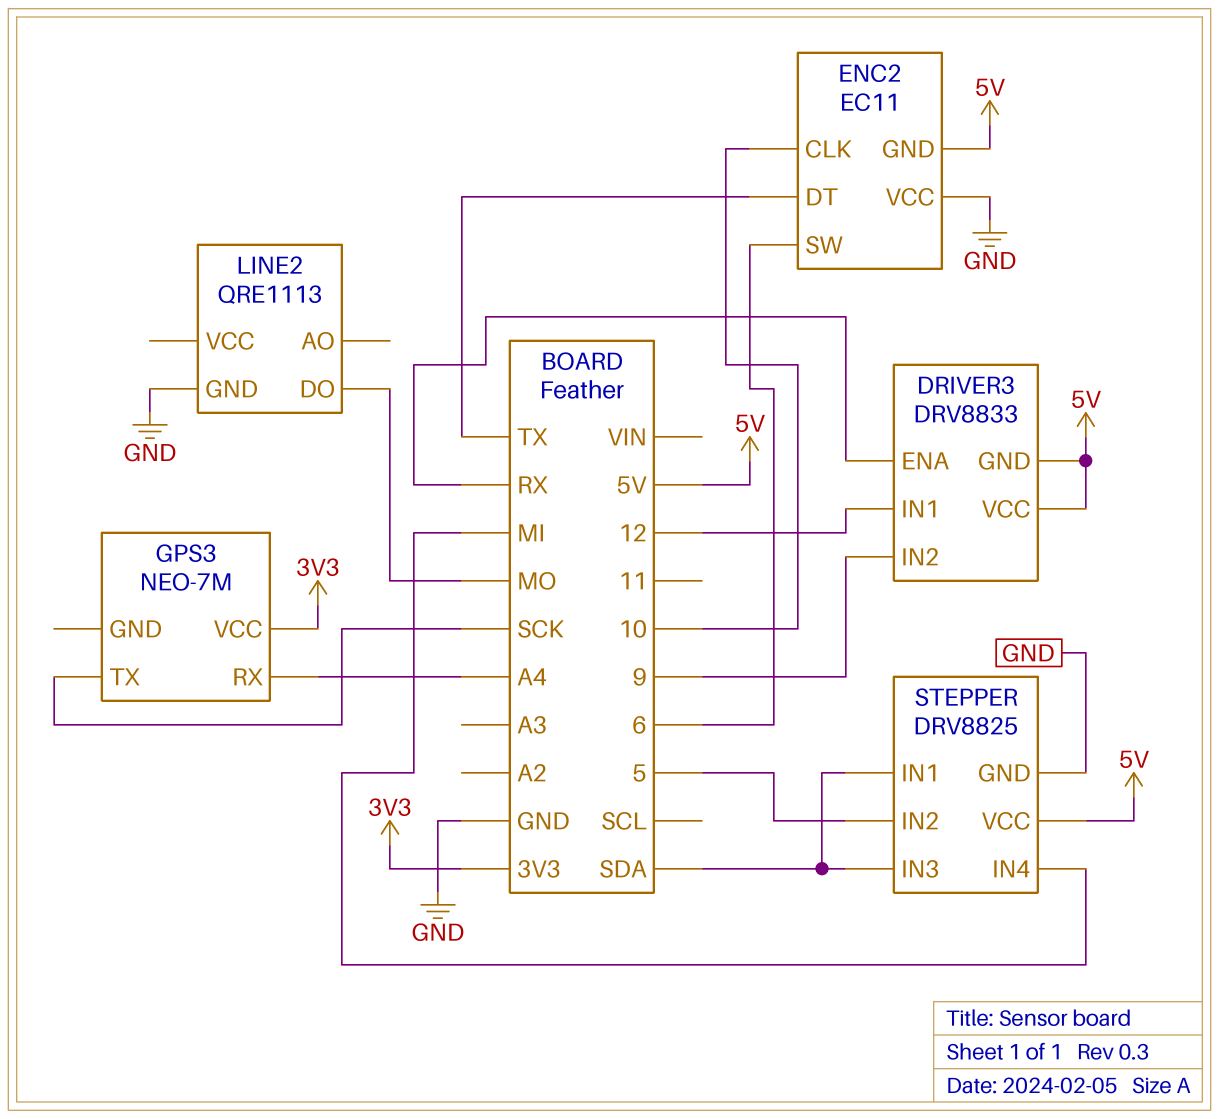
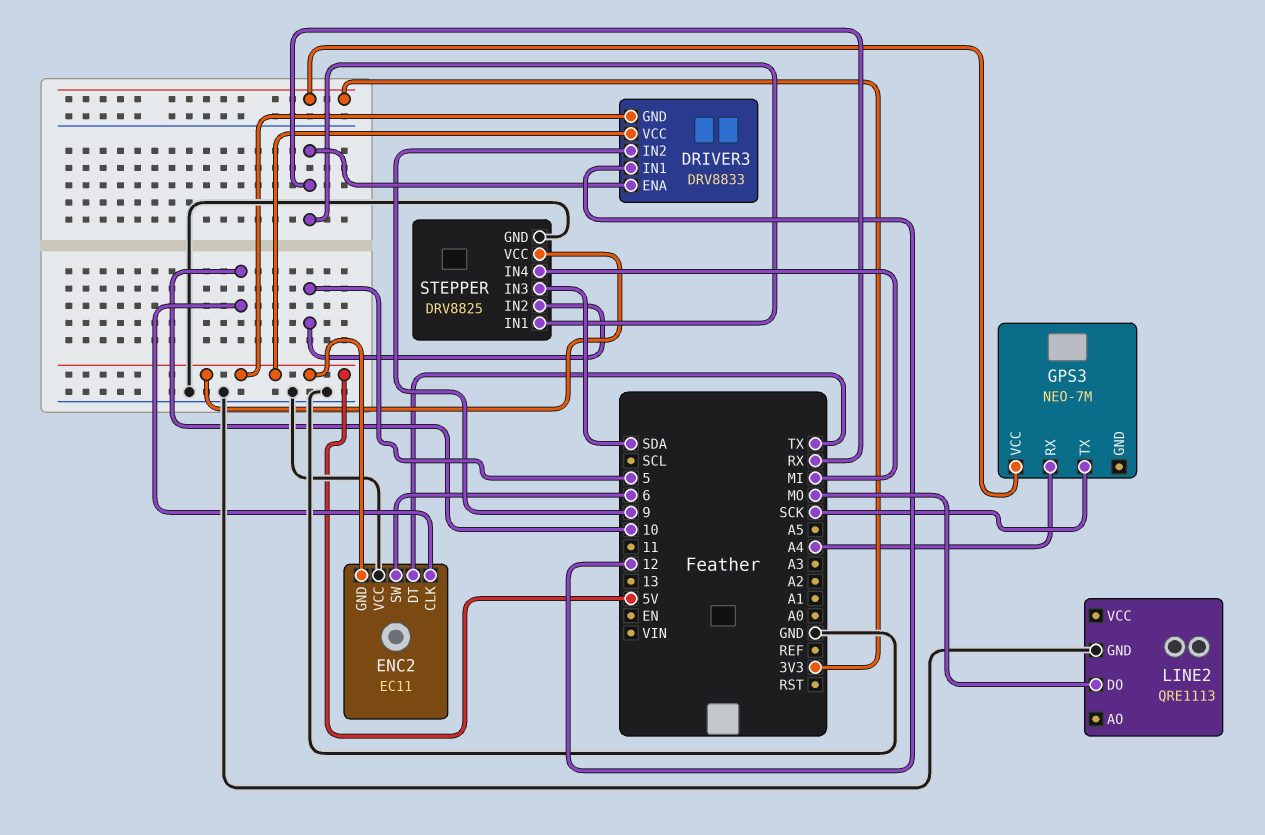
STEPPER pin IN1: SDA -> RX

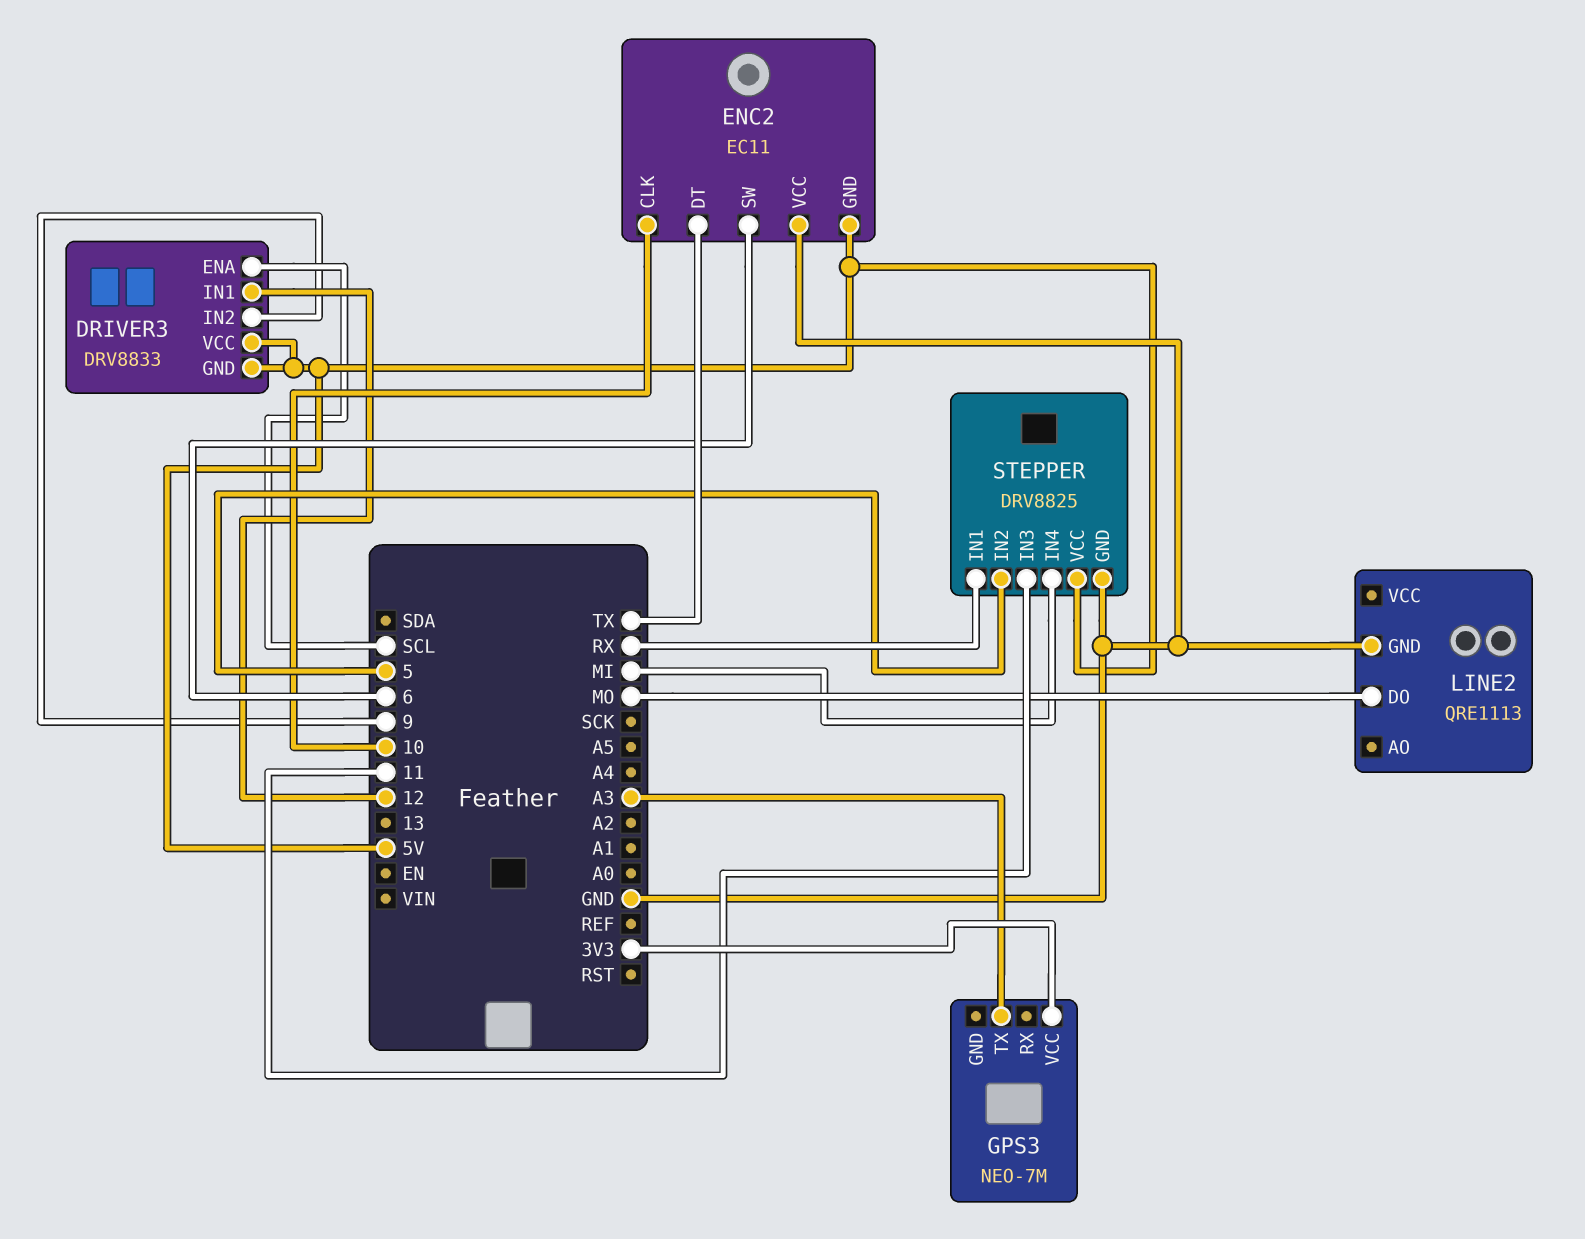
DRIVER3 pin ENA: RX -> SCL
GPS3 pin RX: A4 -> none
GPS3 pin TX: SCK -> A3
STEPPER pin IN3: SDA -> 11

